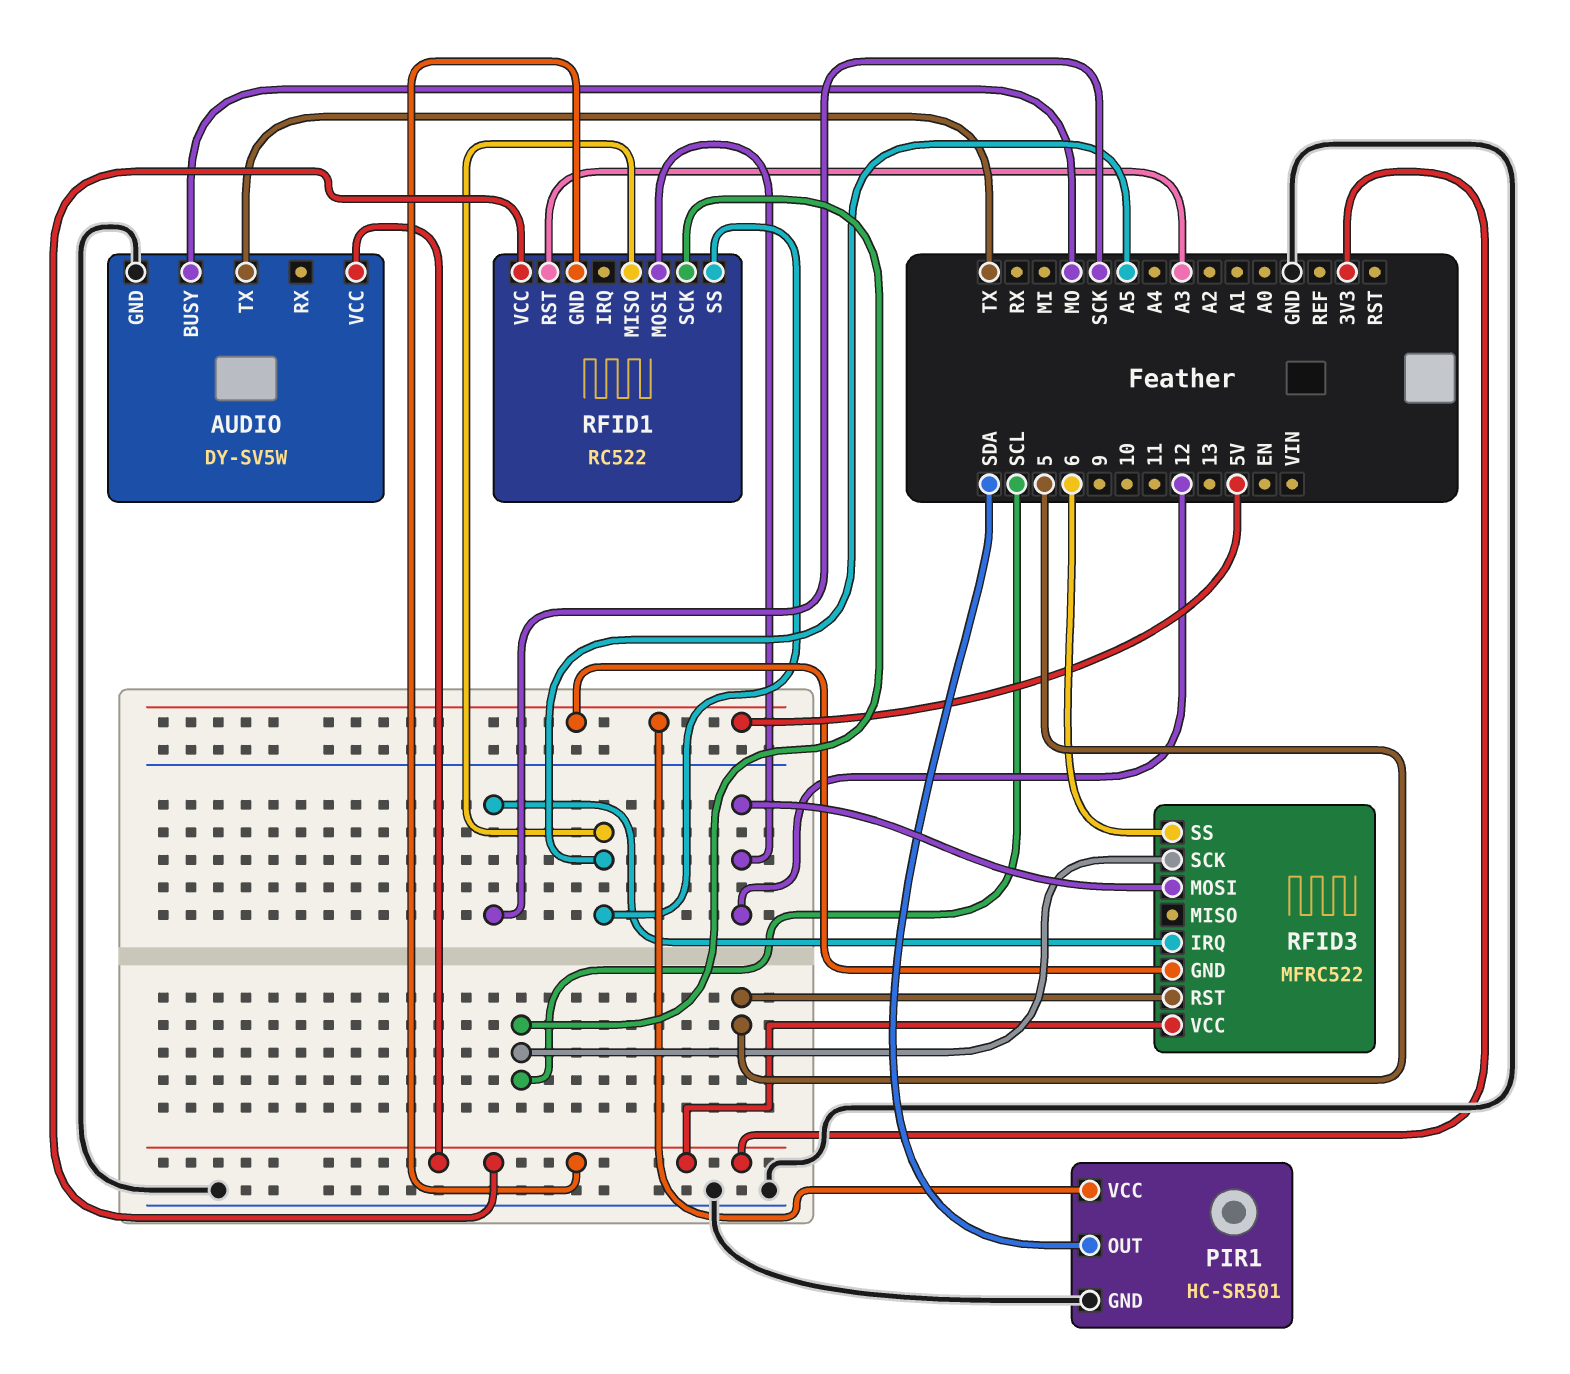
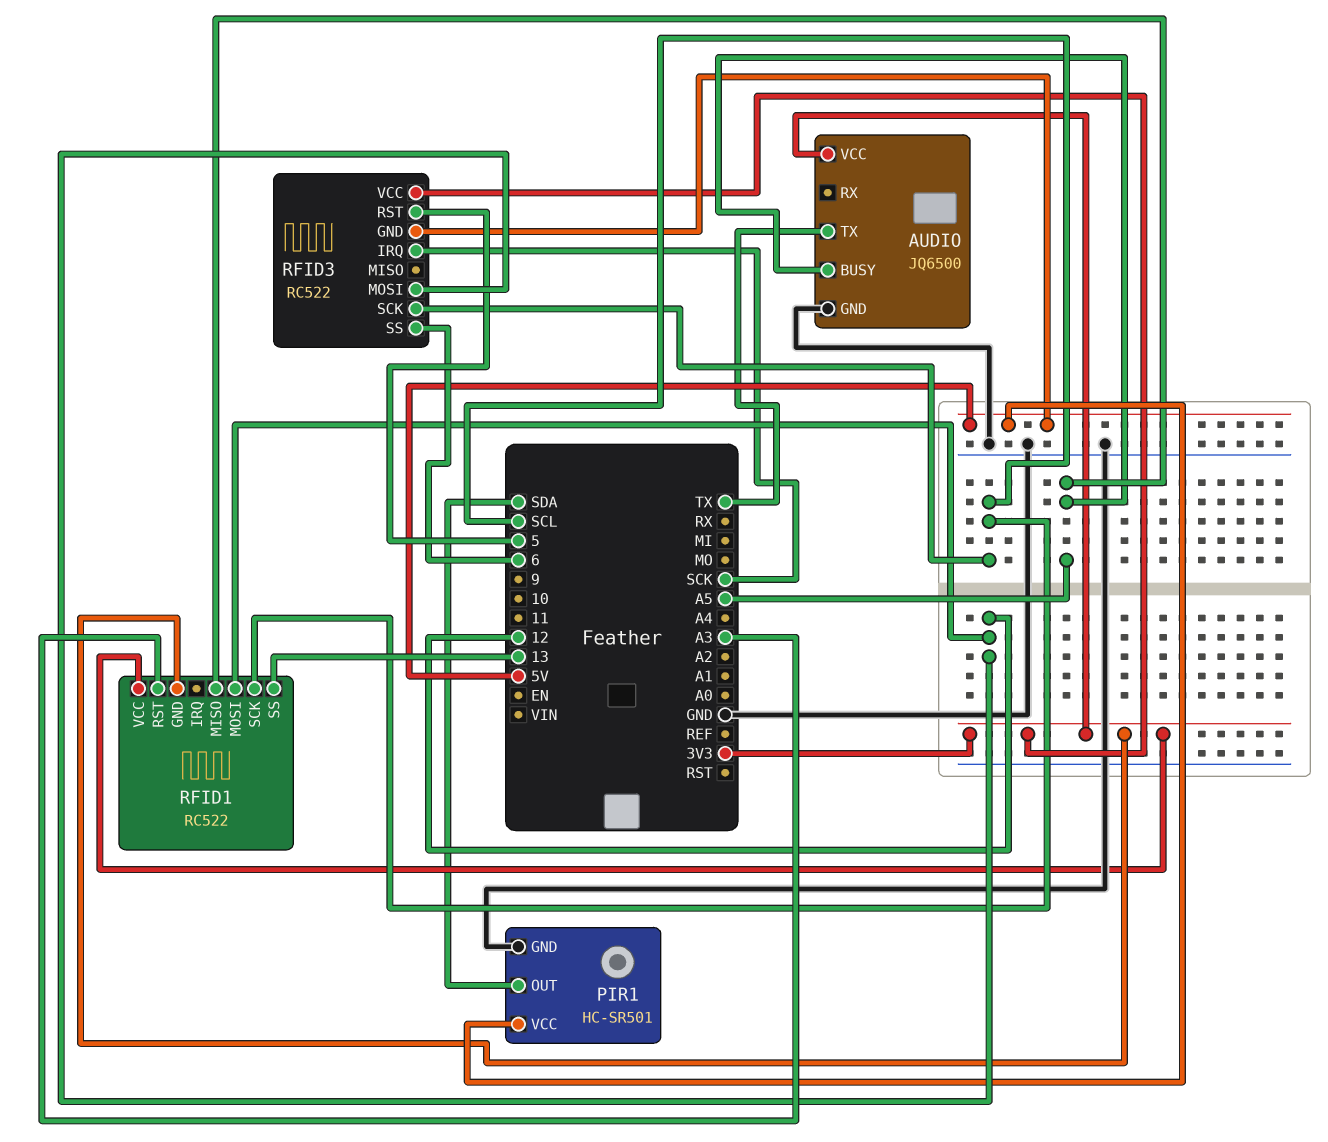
AUDIO: DY-SV5W -> JQ6500
AUDIO pin BUSY: MO -> A5
RFID1 pin SS: A5 -> 13
RFID3: MFRC522 -> RC522

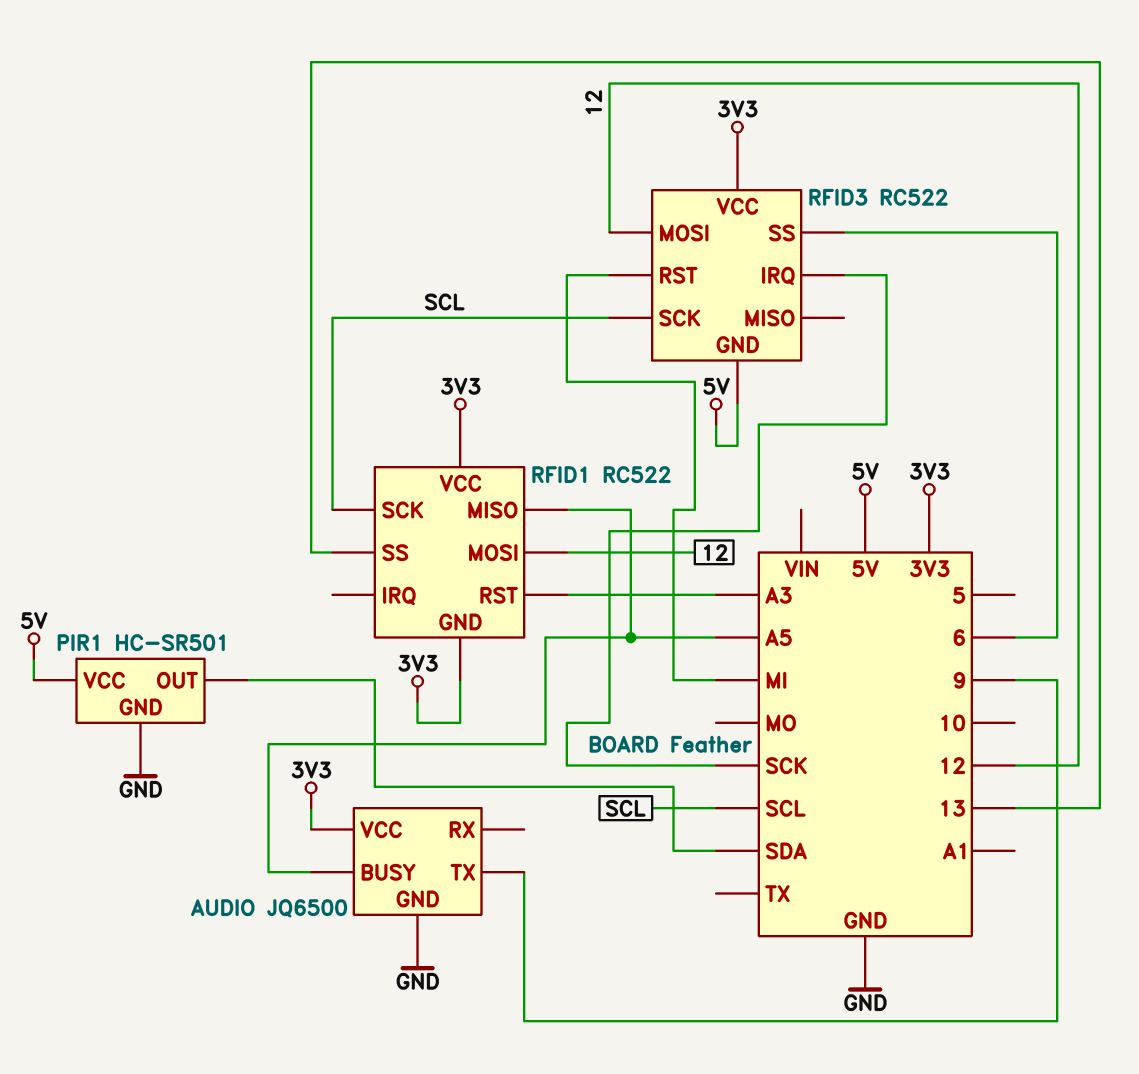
AUDIO pin TX: TX -> 9
RFID3 pin RST: 5 -> MI

